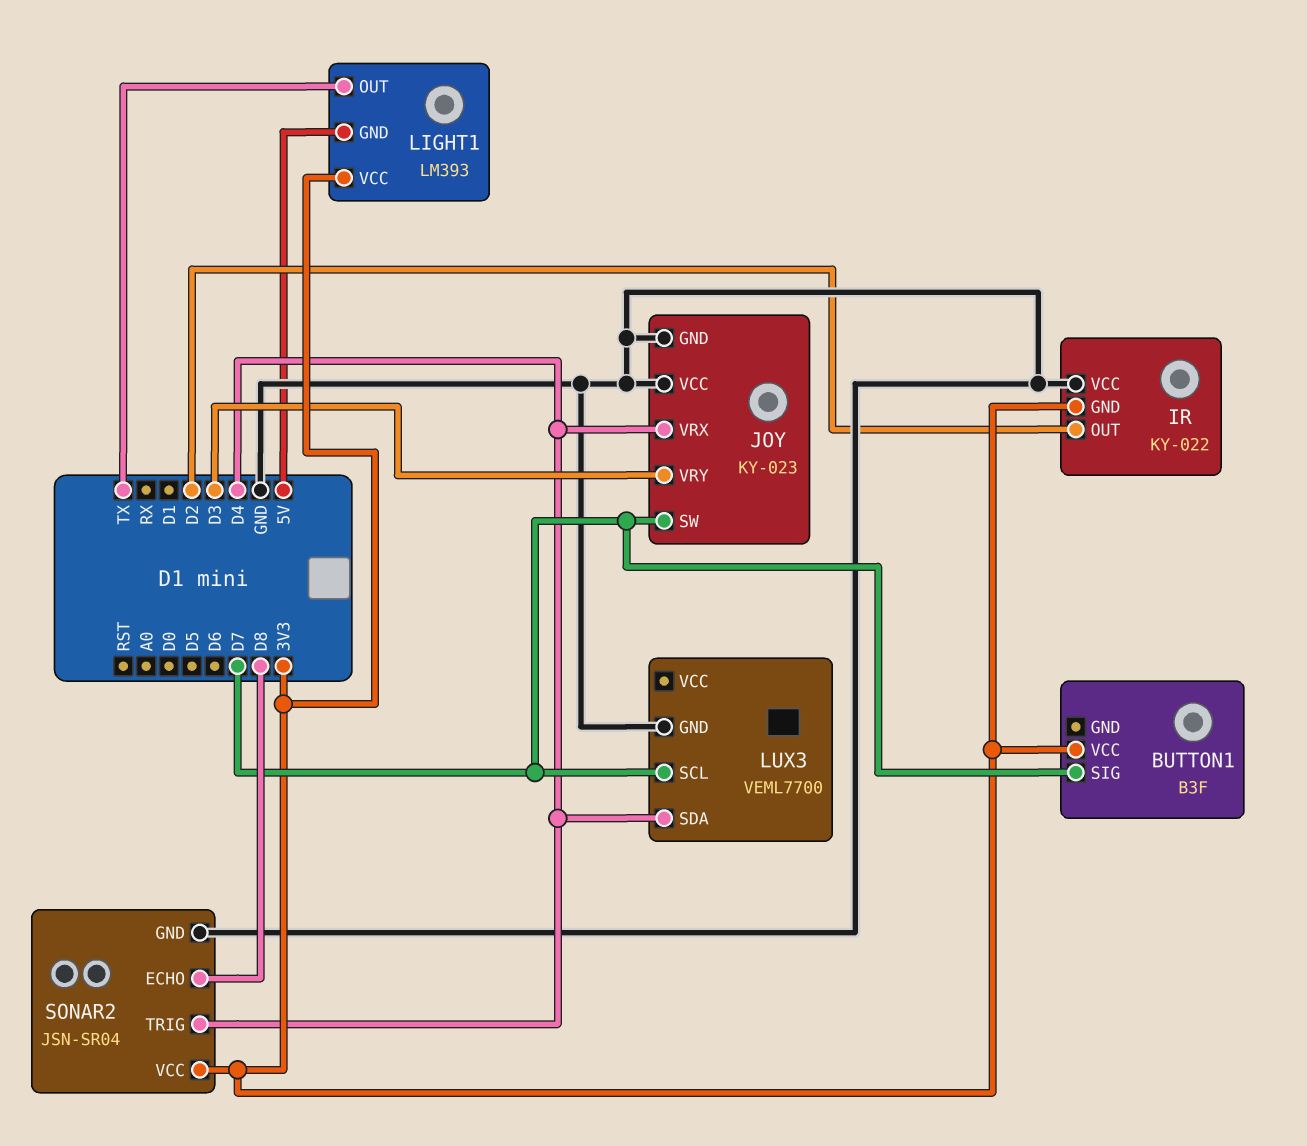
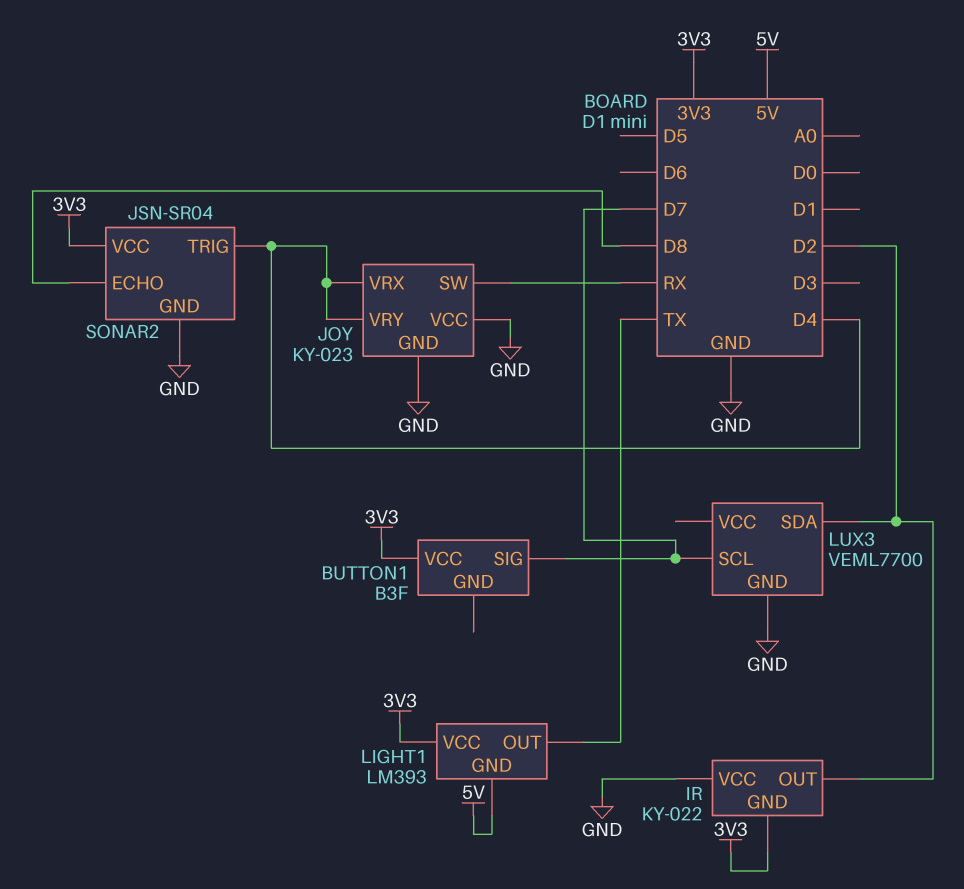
JOY pin SW: D7 -> RX
JOY pin VRY: D3 -> D4
LUX3 pin SDA: D4 -> D2

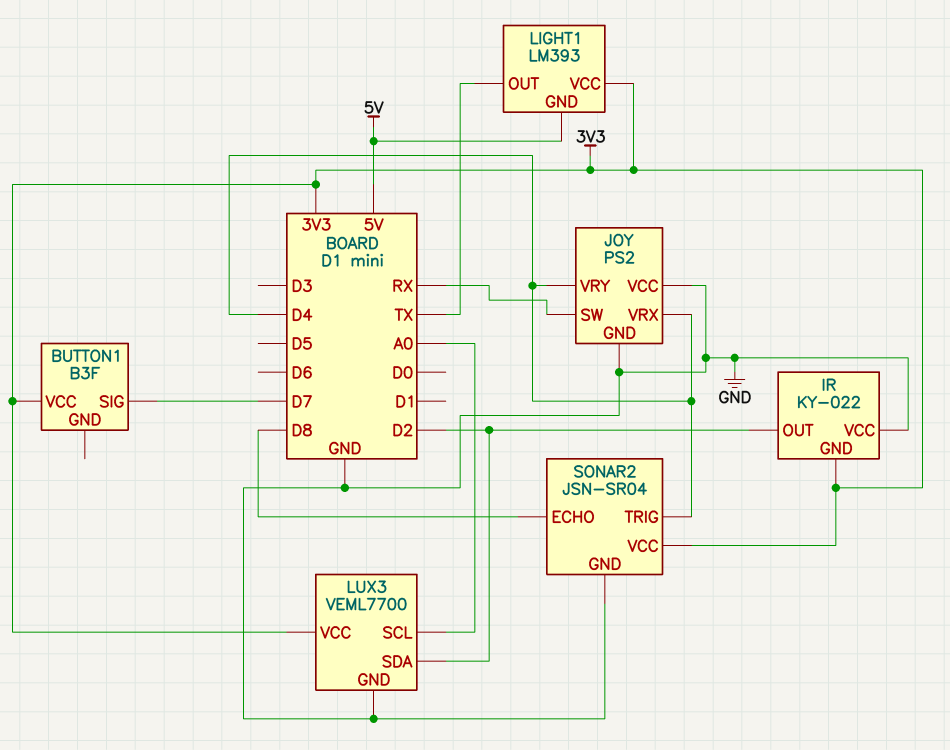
JOY: KY-023 -> PS2
LUX3 pin SCL: D7 -> A0
LUX3 pin VCC: none -> 3V3

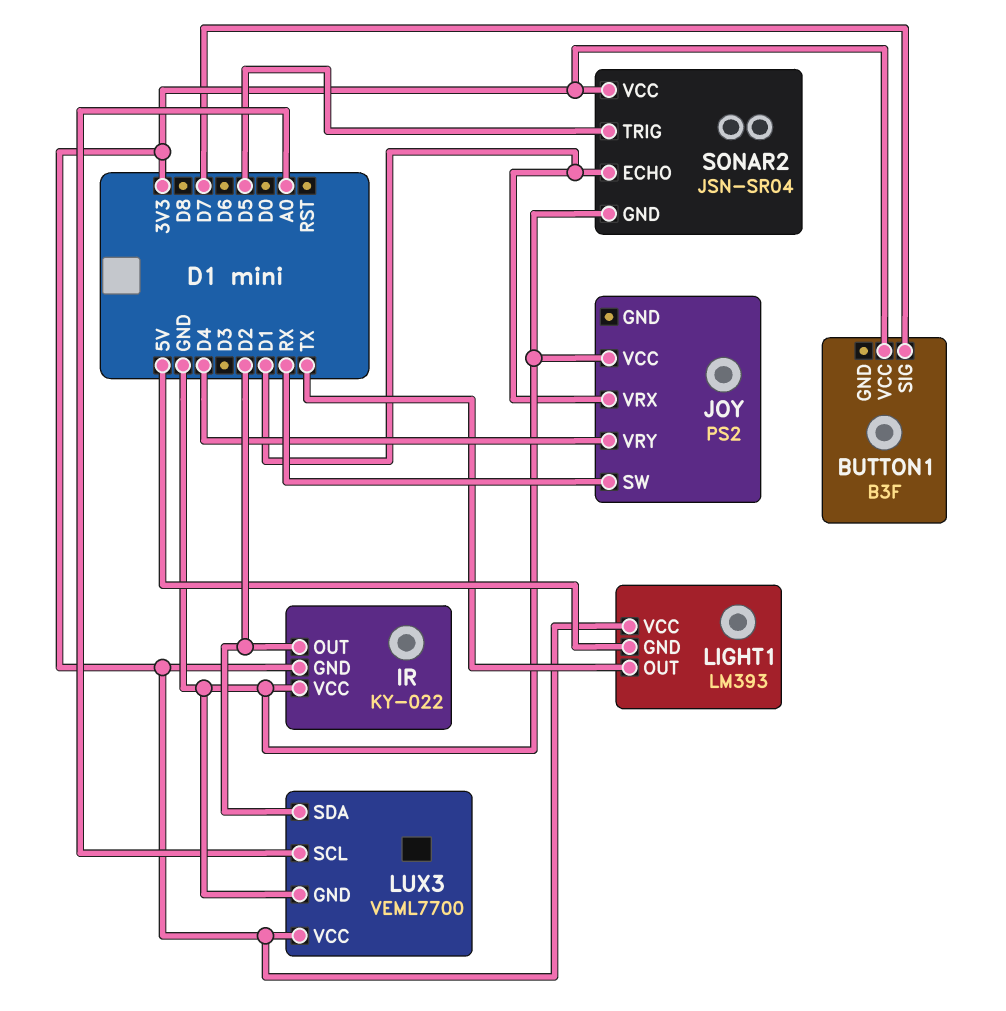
JOY pin GND: GND -> none
JOY pin VRX: D4 -> D1
SONAR2 pin ECHO: D8 -> D1
SONAR2 pin TRIG: D4 -> D5

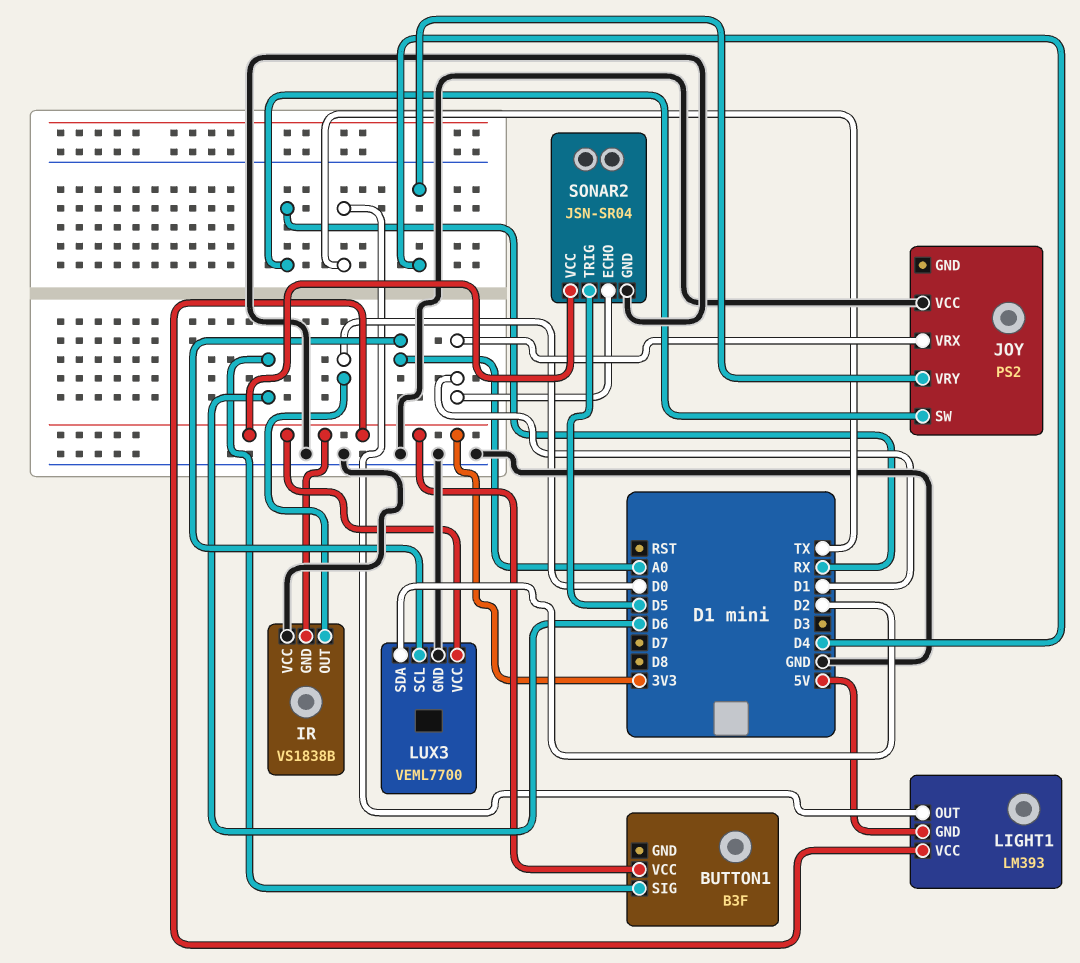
BUTTON1 pin SIG: D7 -> D6
IR: KY-022 -> VS1838B
IR pin OUT: D2 -> D0

